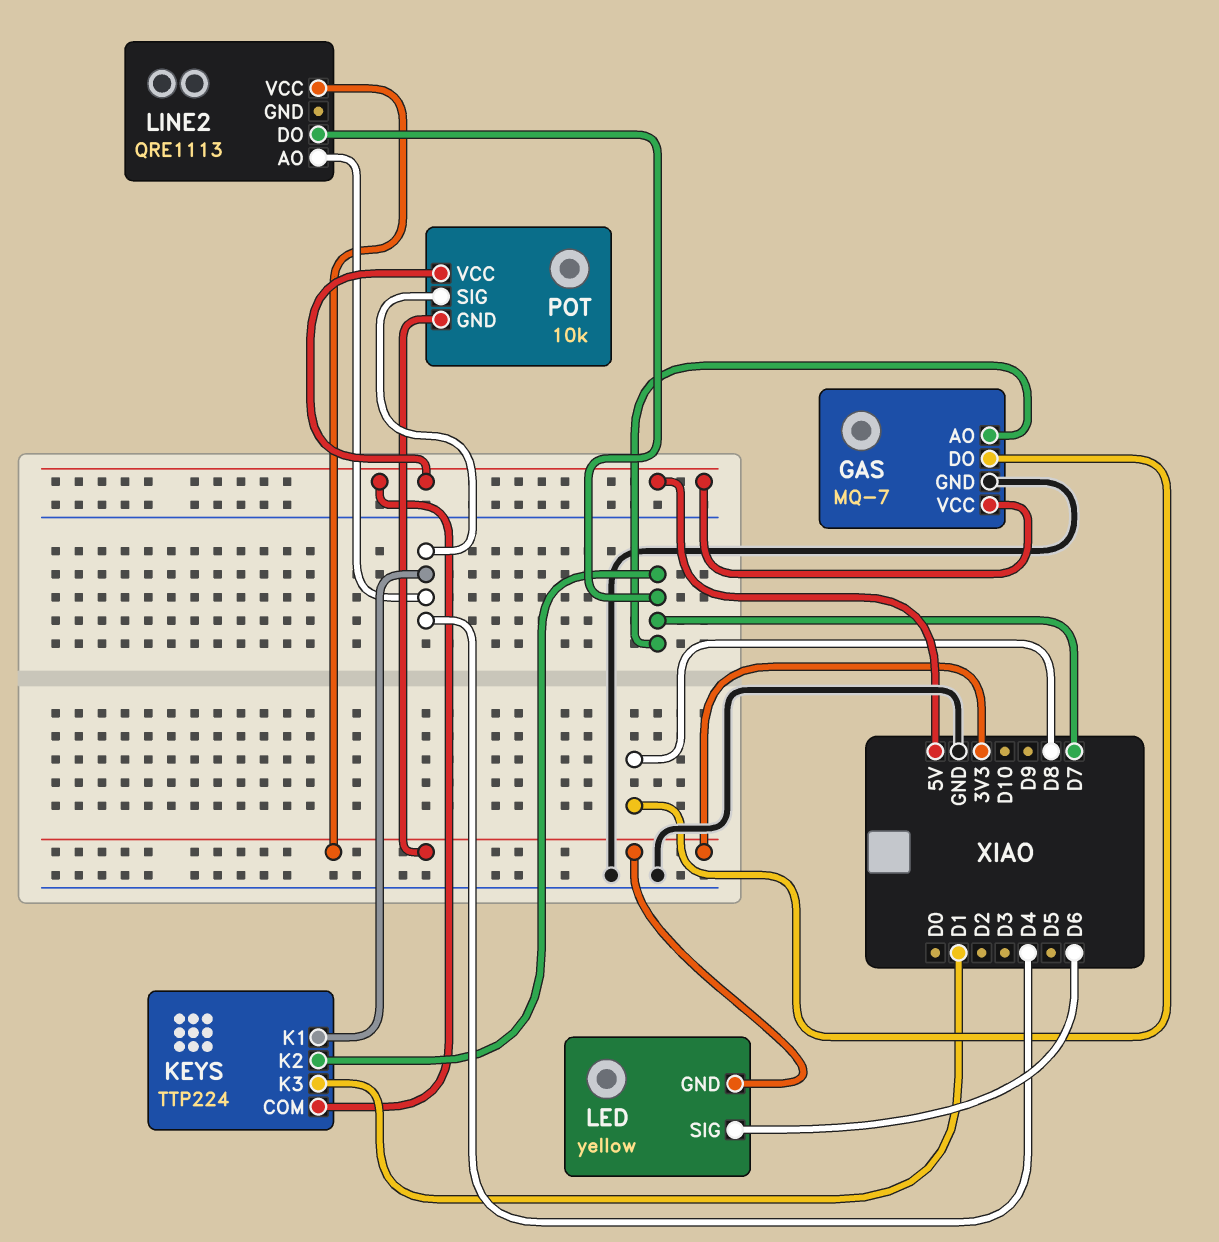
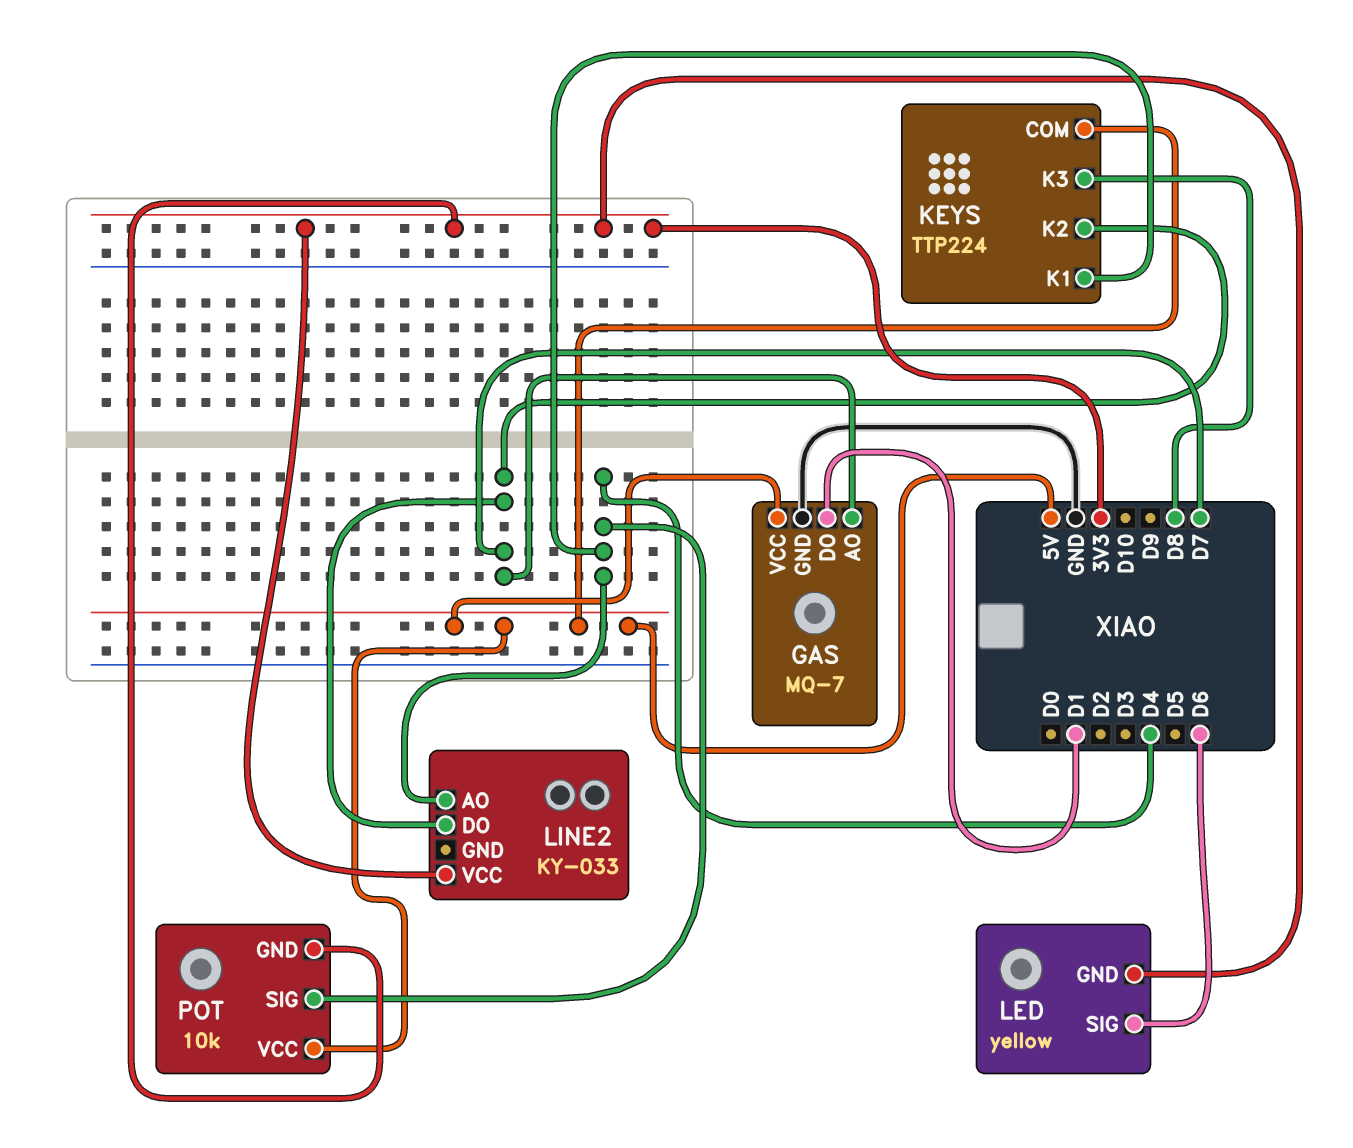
GAS pin DO: D8 -> D1
KEYS pin K3: D1 -> D8
LINE2: QRE1113 -> KY-033

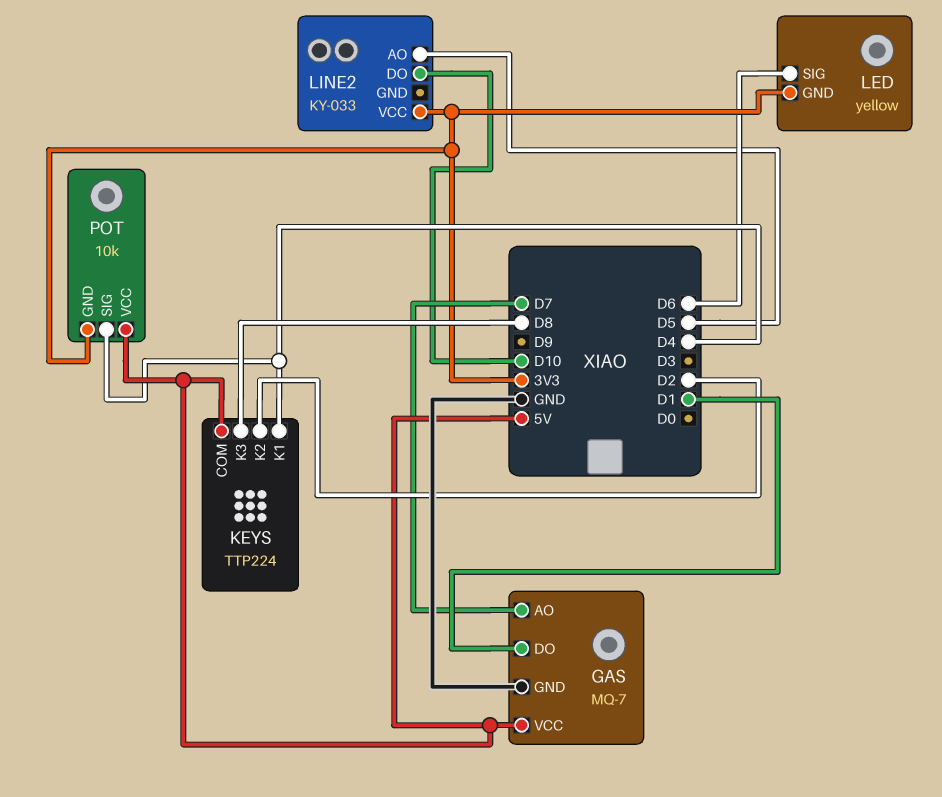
KEYS pin K2: D7 -> D2
LINE2 pin AO: D4 -> D5
LINE2 pin DO: D7 -> D10

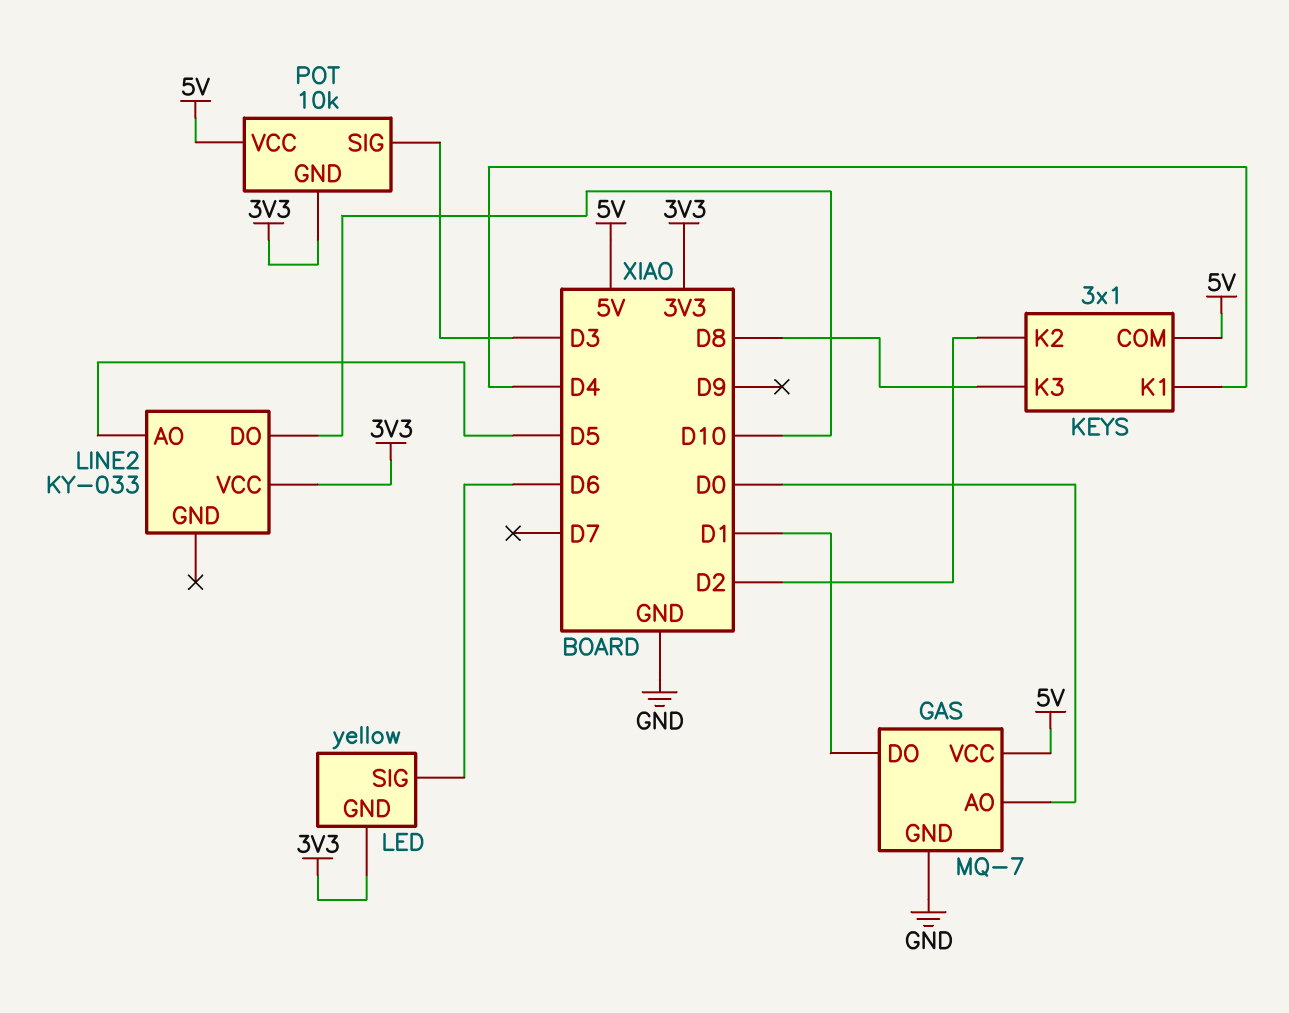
GAS pin AO: D7 -> D0
KEYS: TTP224 -> 3x1
POT pin SIG: D4 -> D3

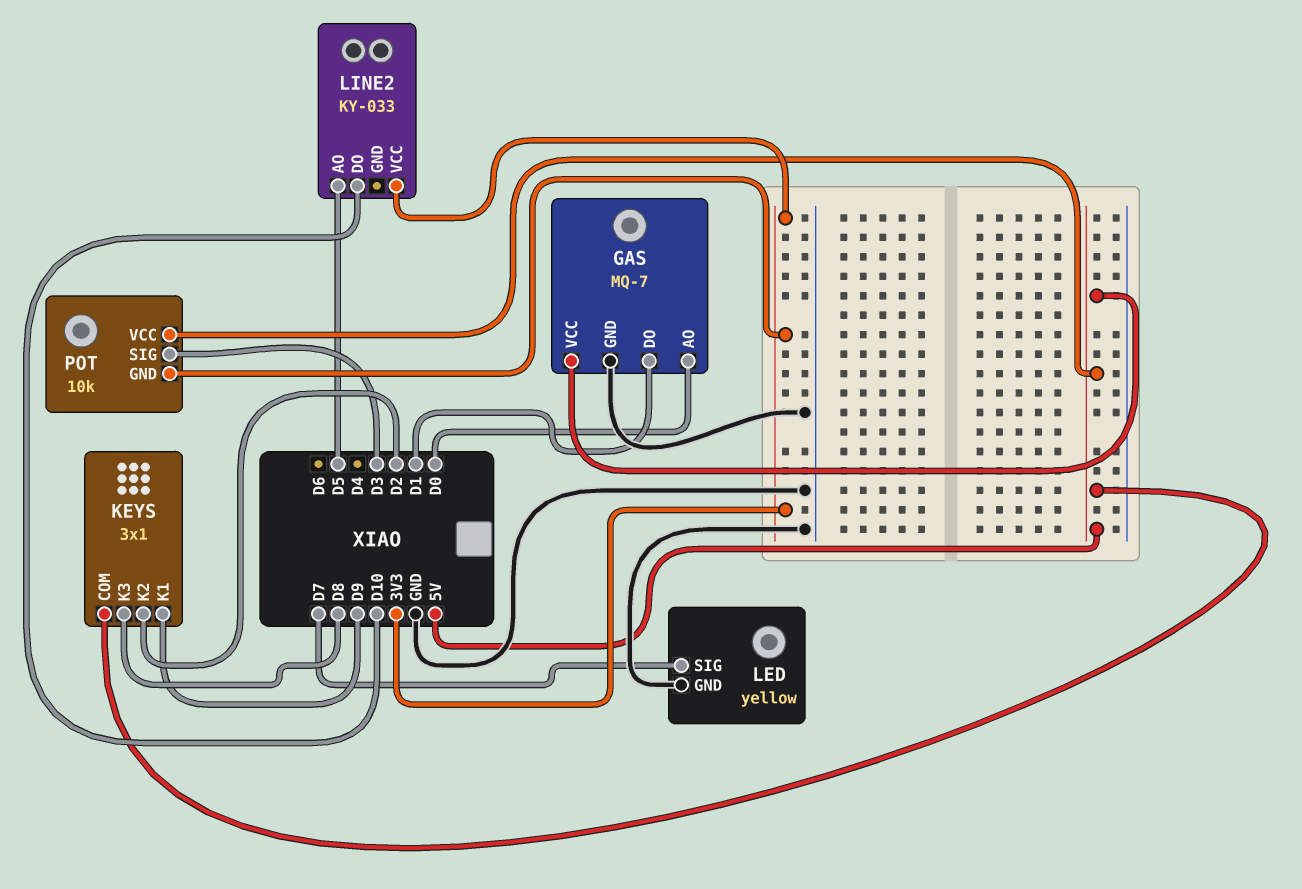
KEYS pin K1: D4 -> D9
LED pin GND: 3V3 -> GND
LED pin SIG: D6 -> D7

